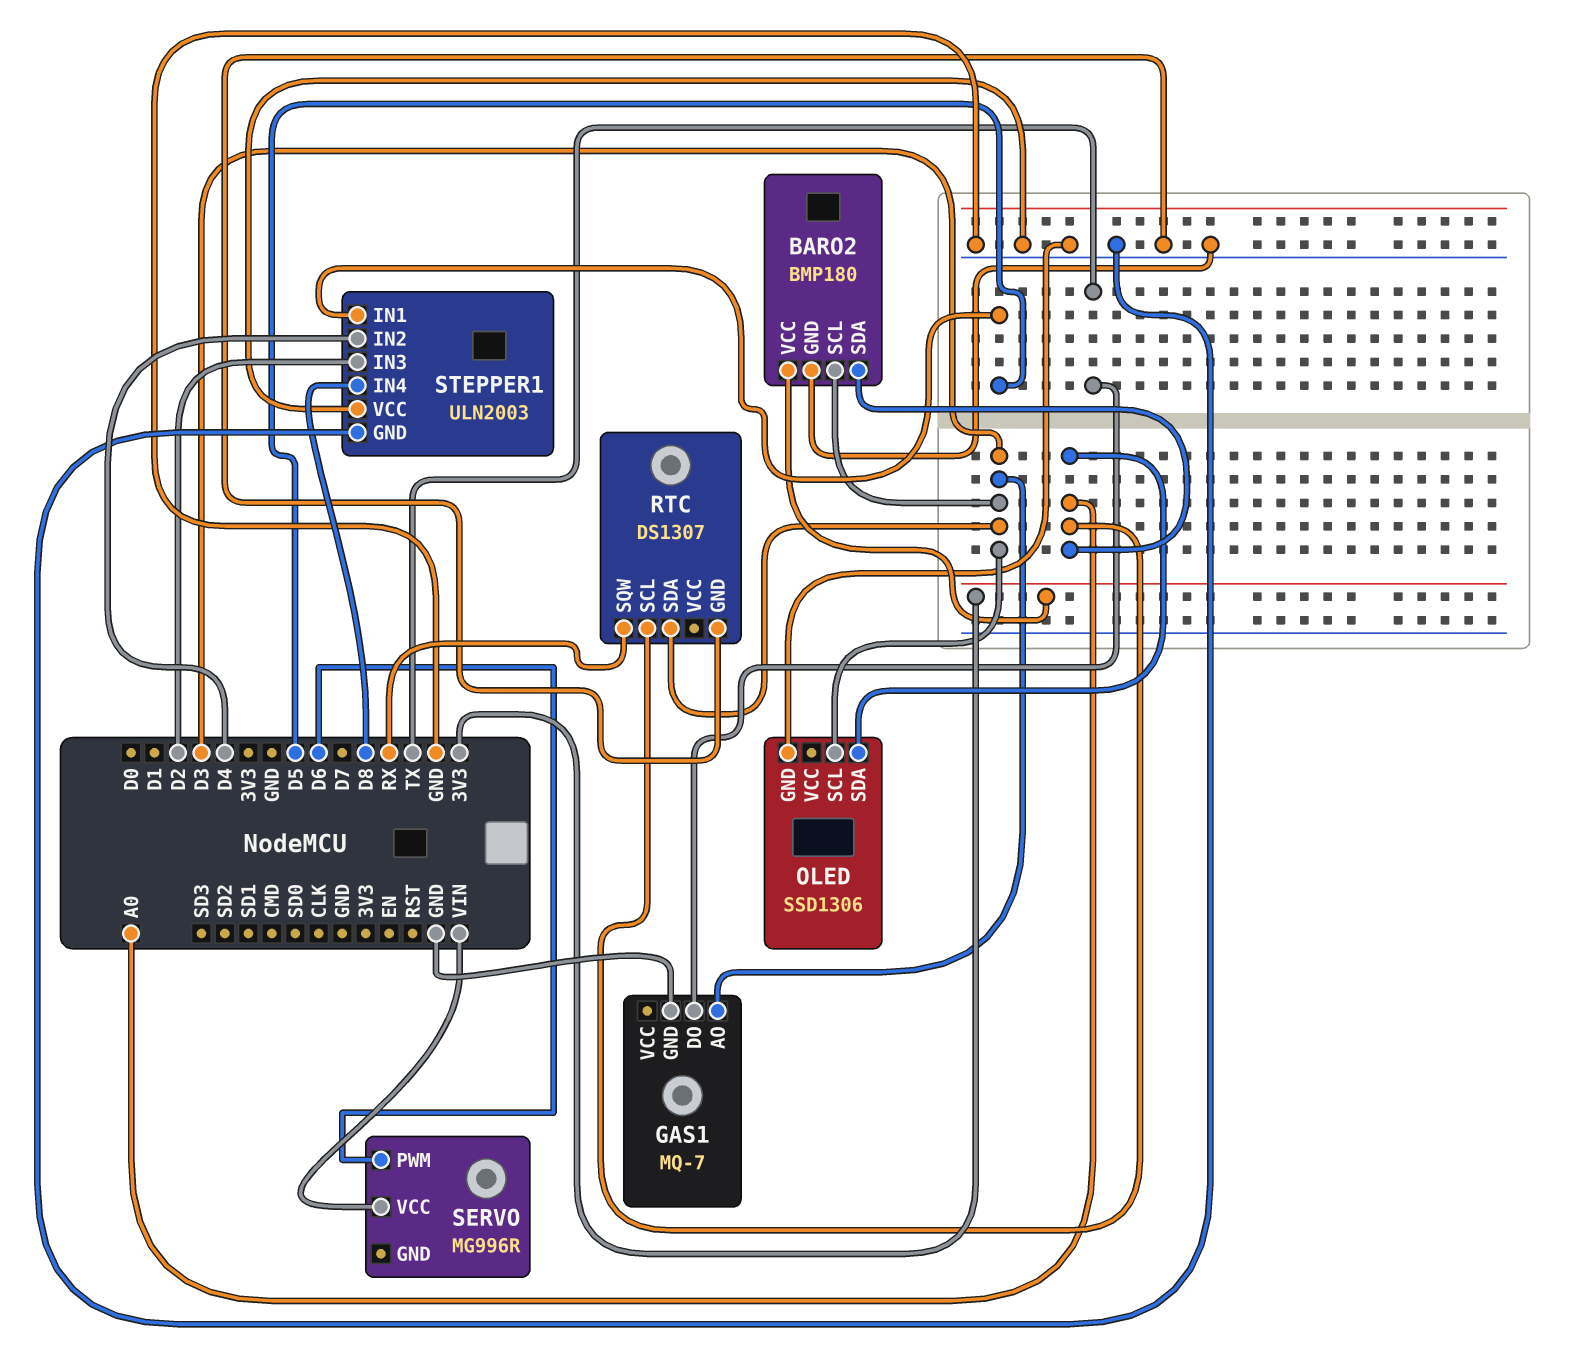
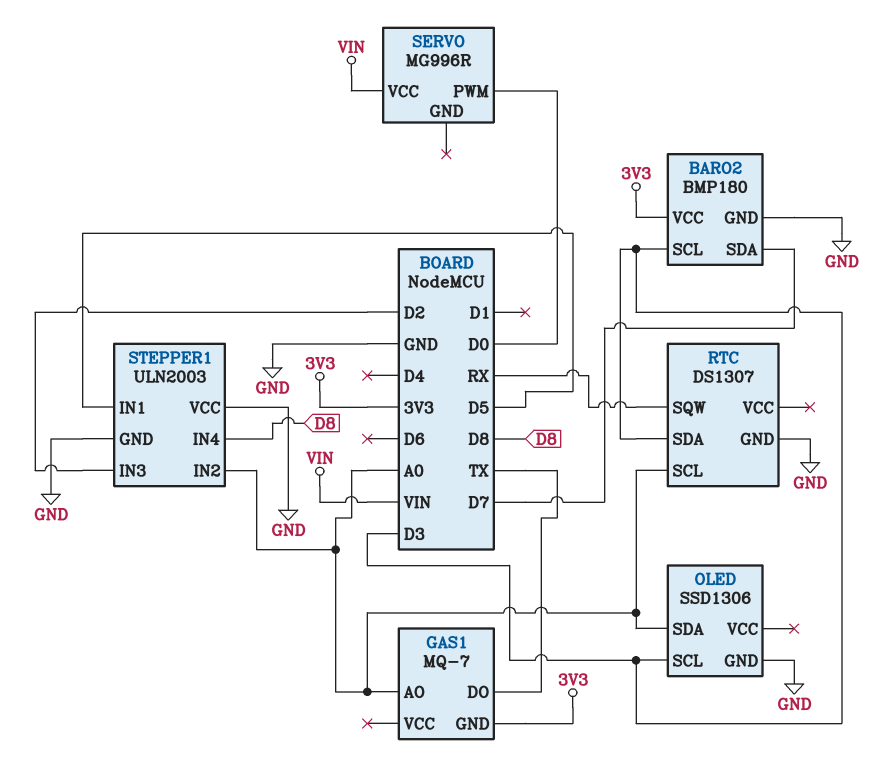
BARO2 pin SDA: A0 -> D7
GAS1 pin AO: D3 -> A0
GAS1 pin GND: GND -> 3V3
SERVO pin PWM: D6 -> D0
STEPPER1 pin IN2: D4 -> A0

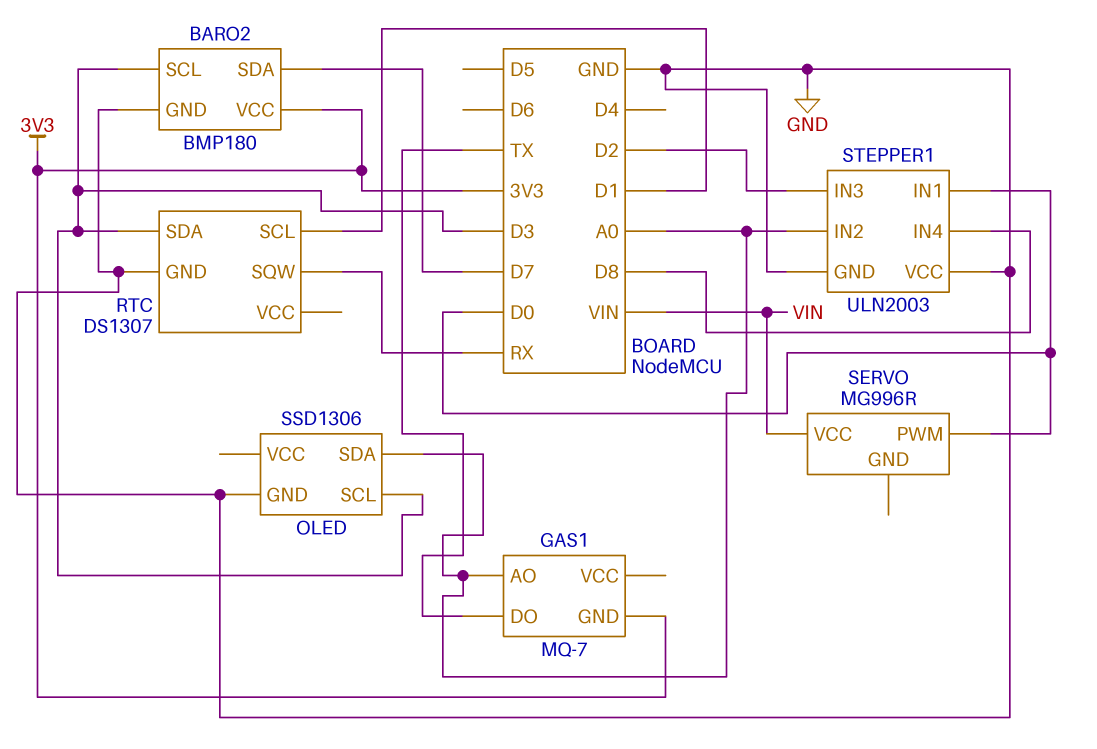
RTC pin SCL: A0 -> D1
STEPPER1 pin IN1: D5 -> D0

